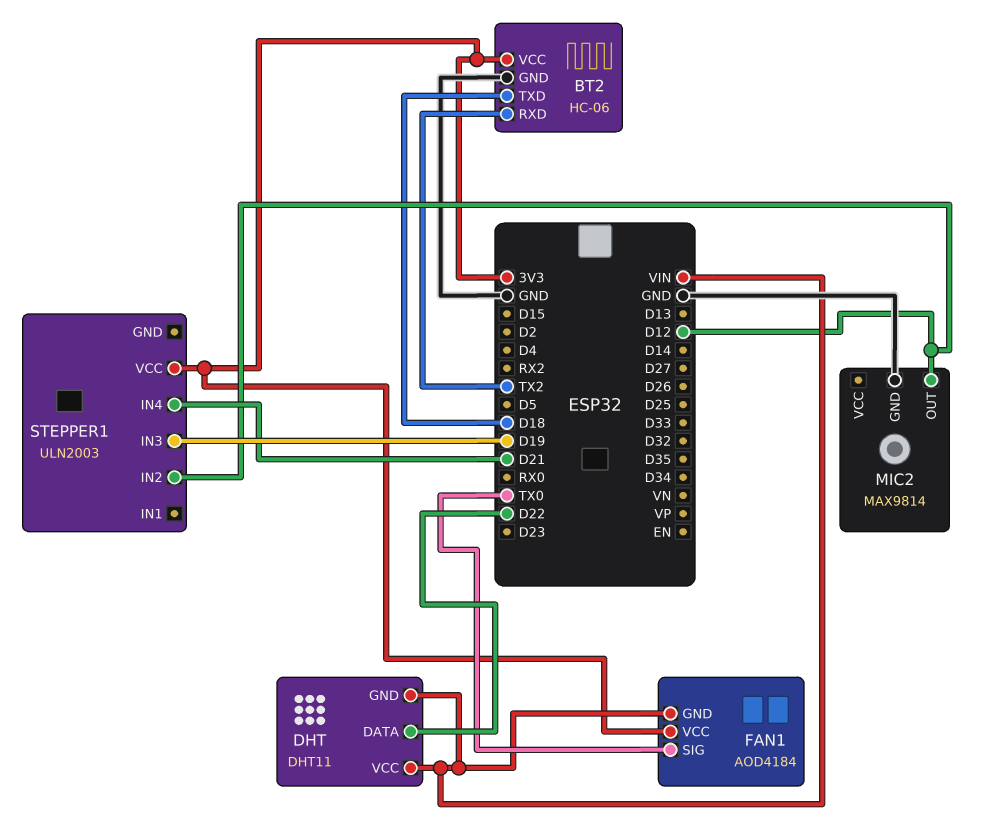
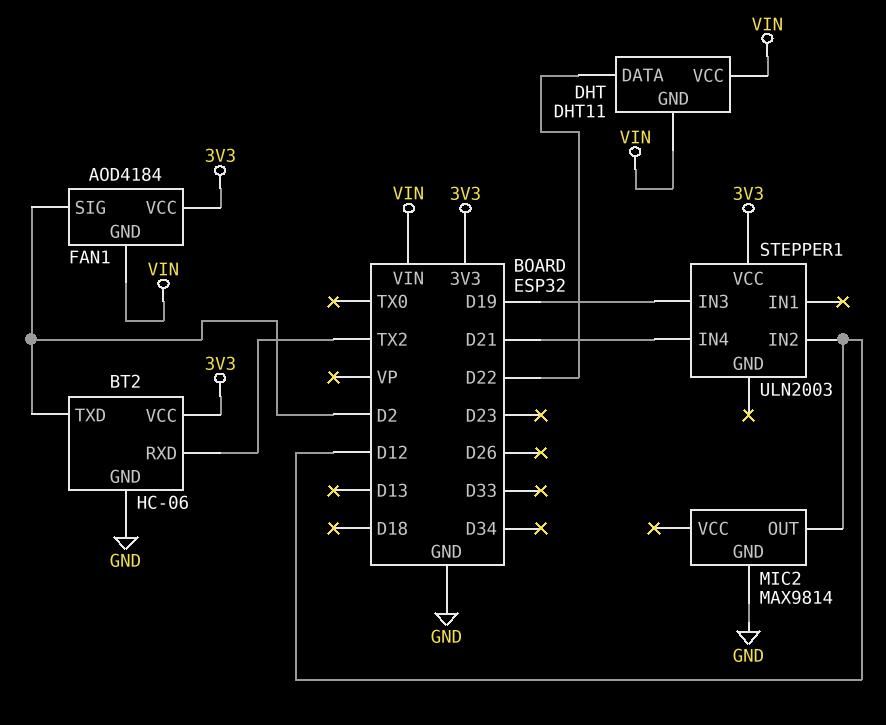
BT2 pin TXD: D18 -> D2
FAN1 pin SIG: TX0 -> D2

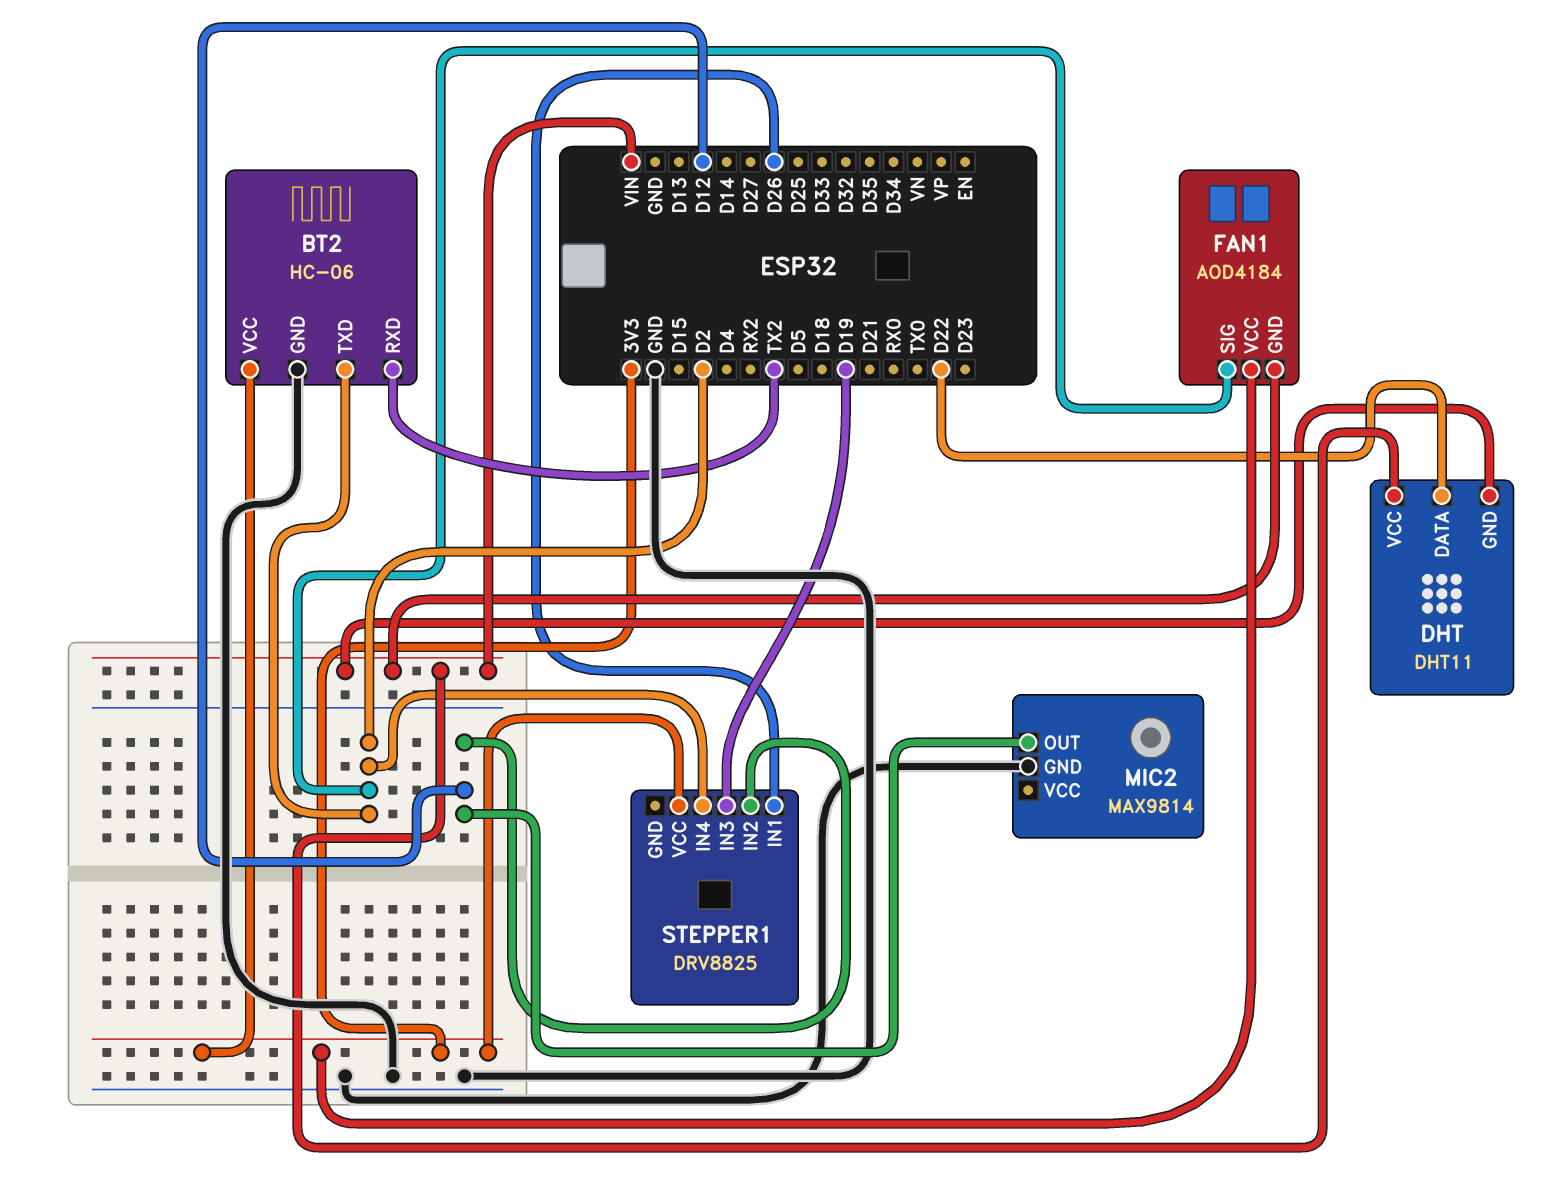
STEPPER1: ULN2003 -> DRV8825
STEPPER1 pin IN1: none -> D26
STEPPER1 pin IN4: D21 -> D2

